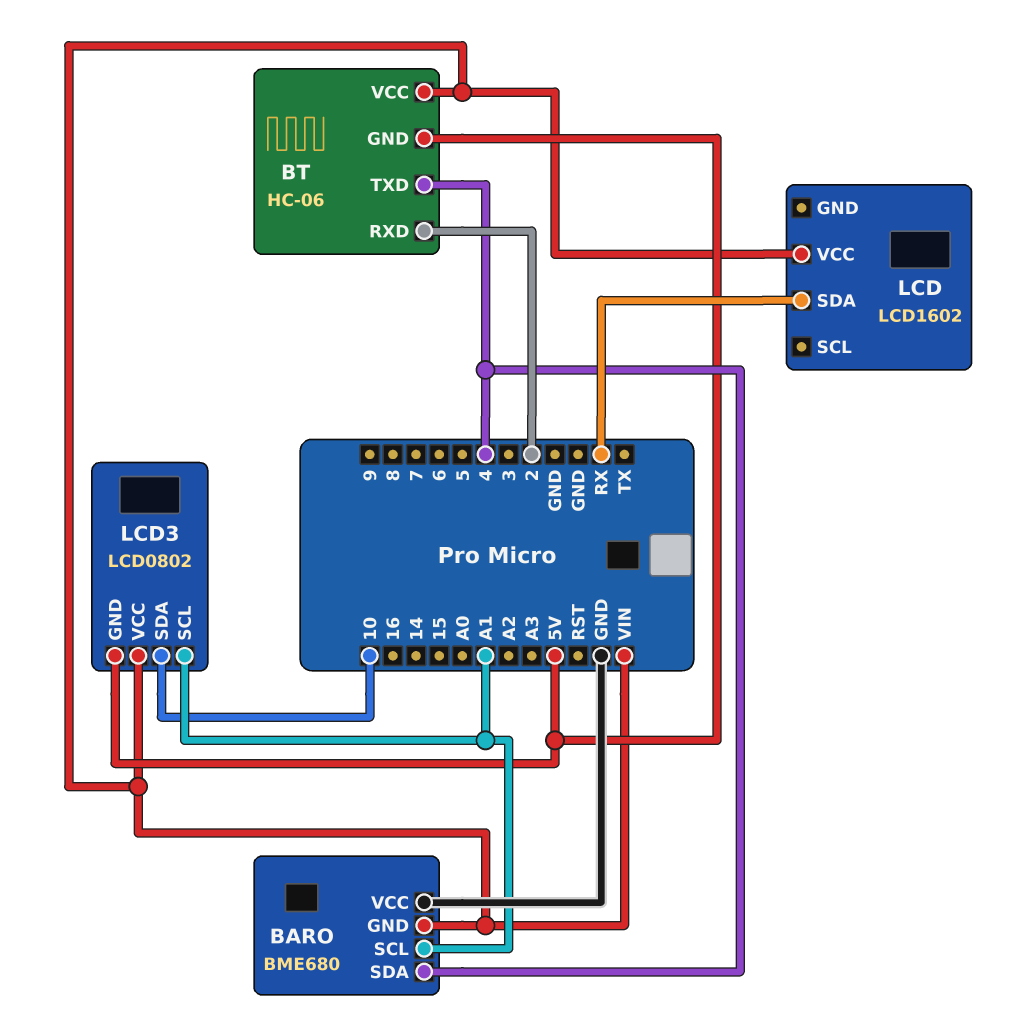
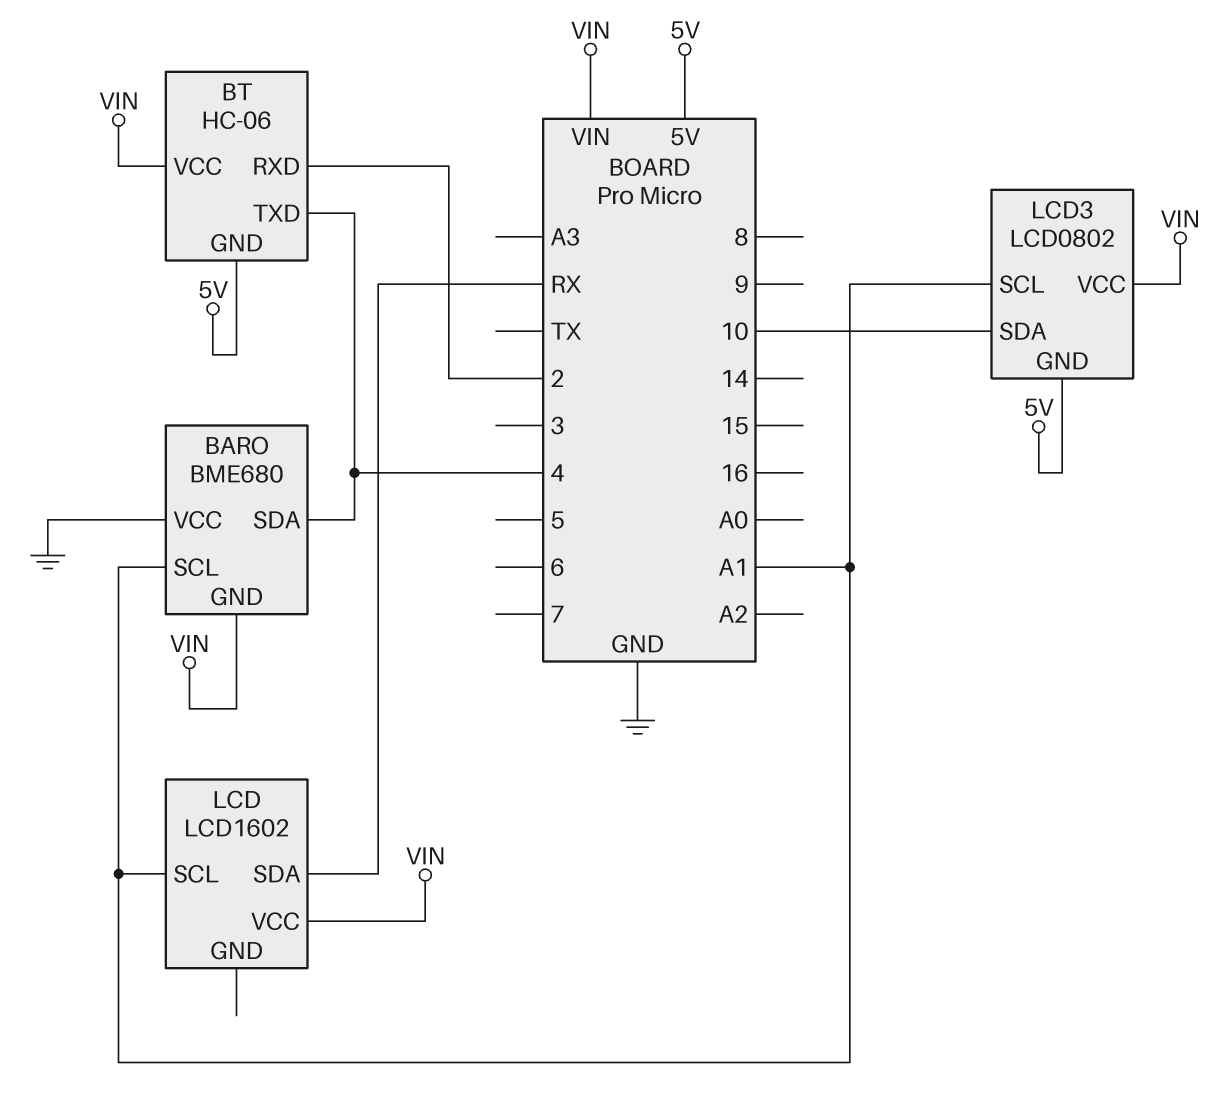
LCD pin SCL: none -> A1

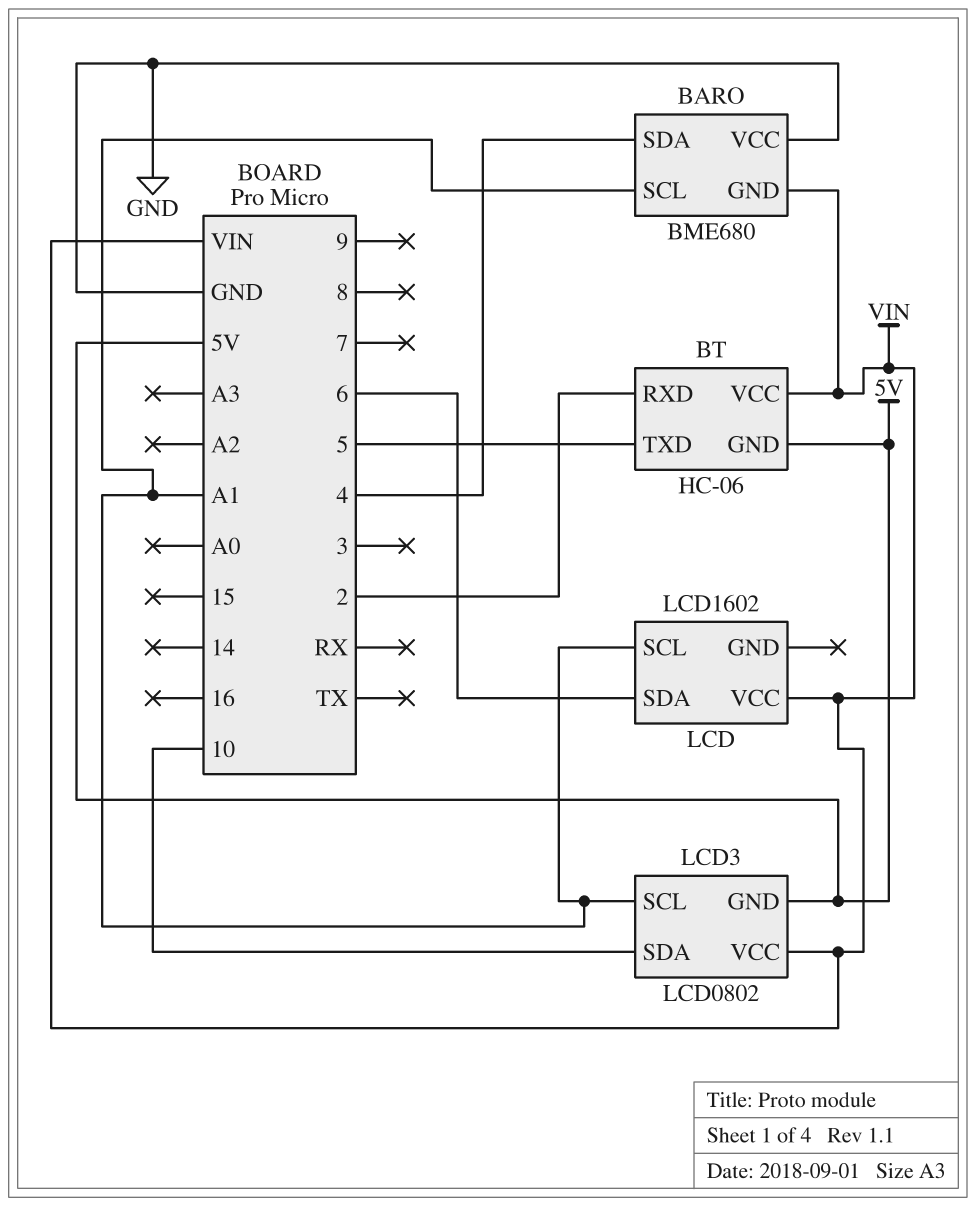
BT pin TXD: 4 -> 5
LCD pin SDA: RX -> 6

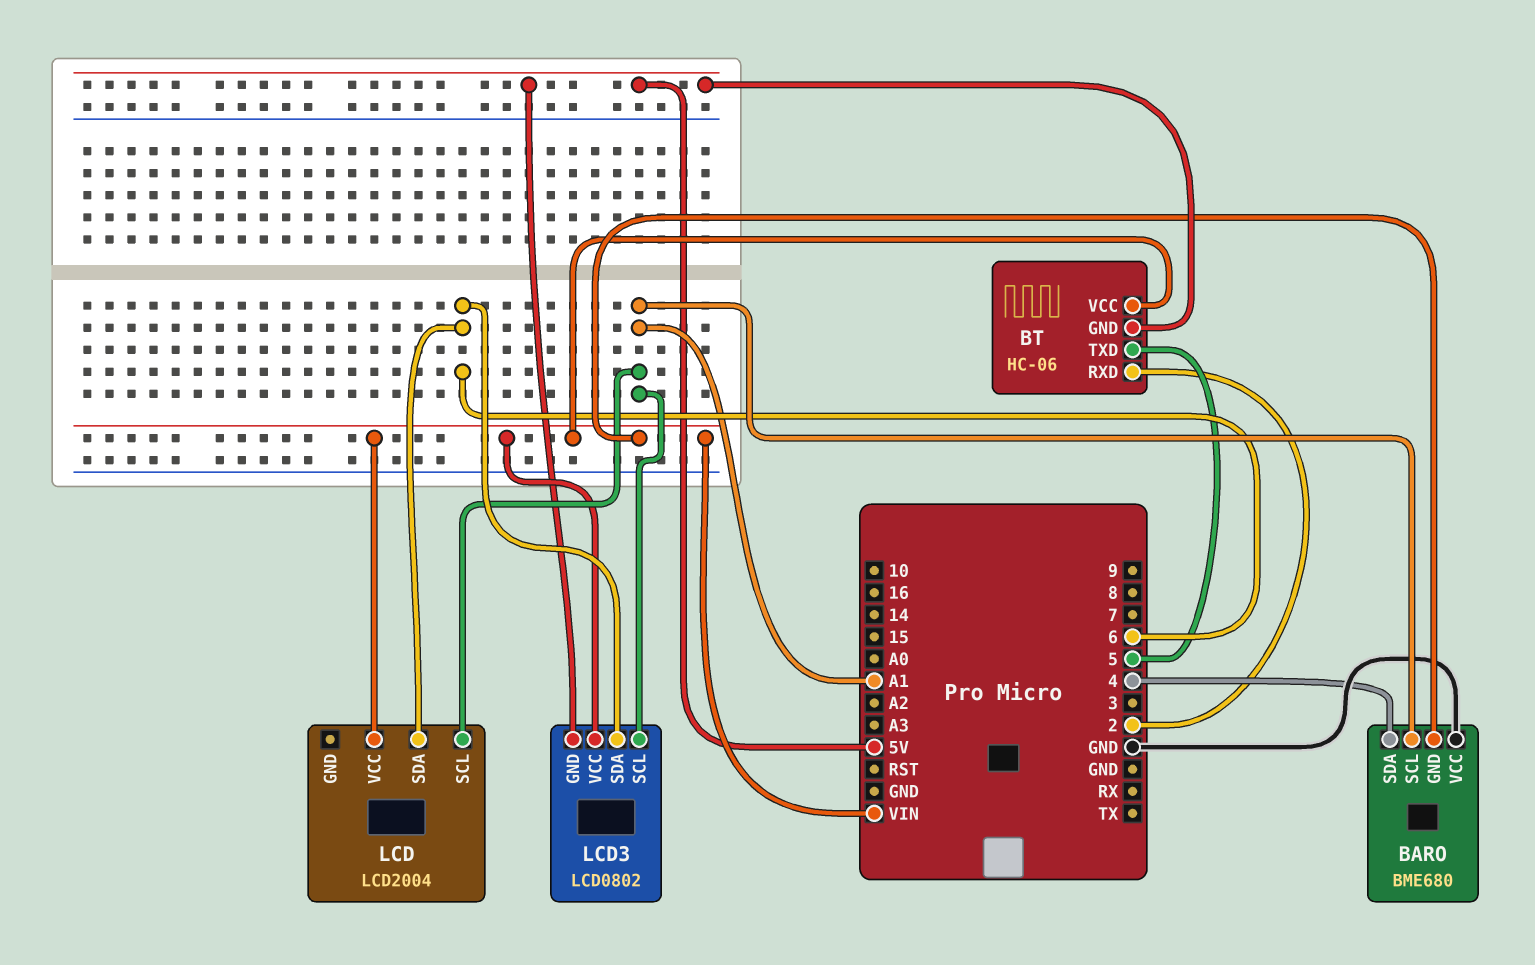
LCD: LCD1602 -> LCD2004
LCD3 pin SDA: 10 -> 6

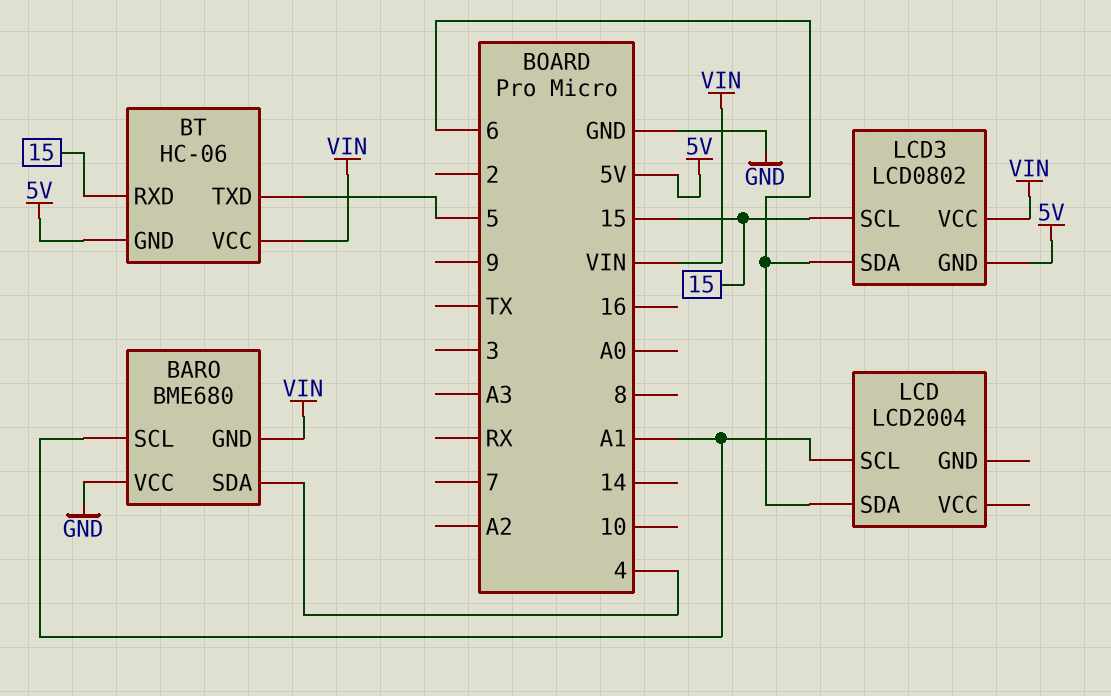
BT pin RXD: 2 -> 15
LCD pin VCC: VIN -> none
LCD3 pin SCL: A1 -> 15

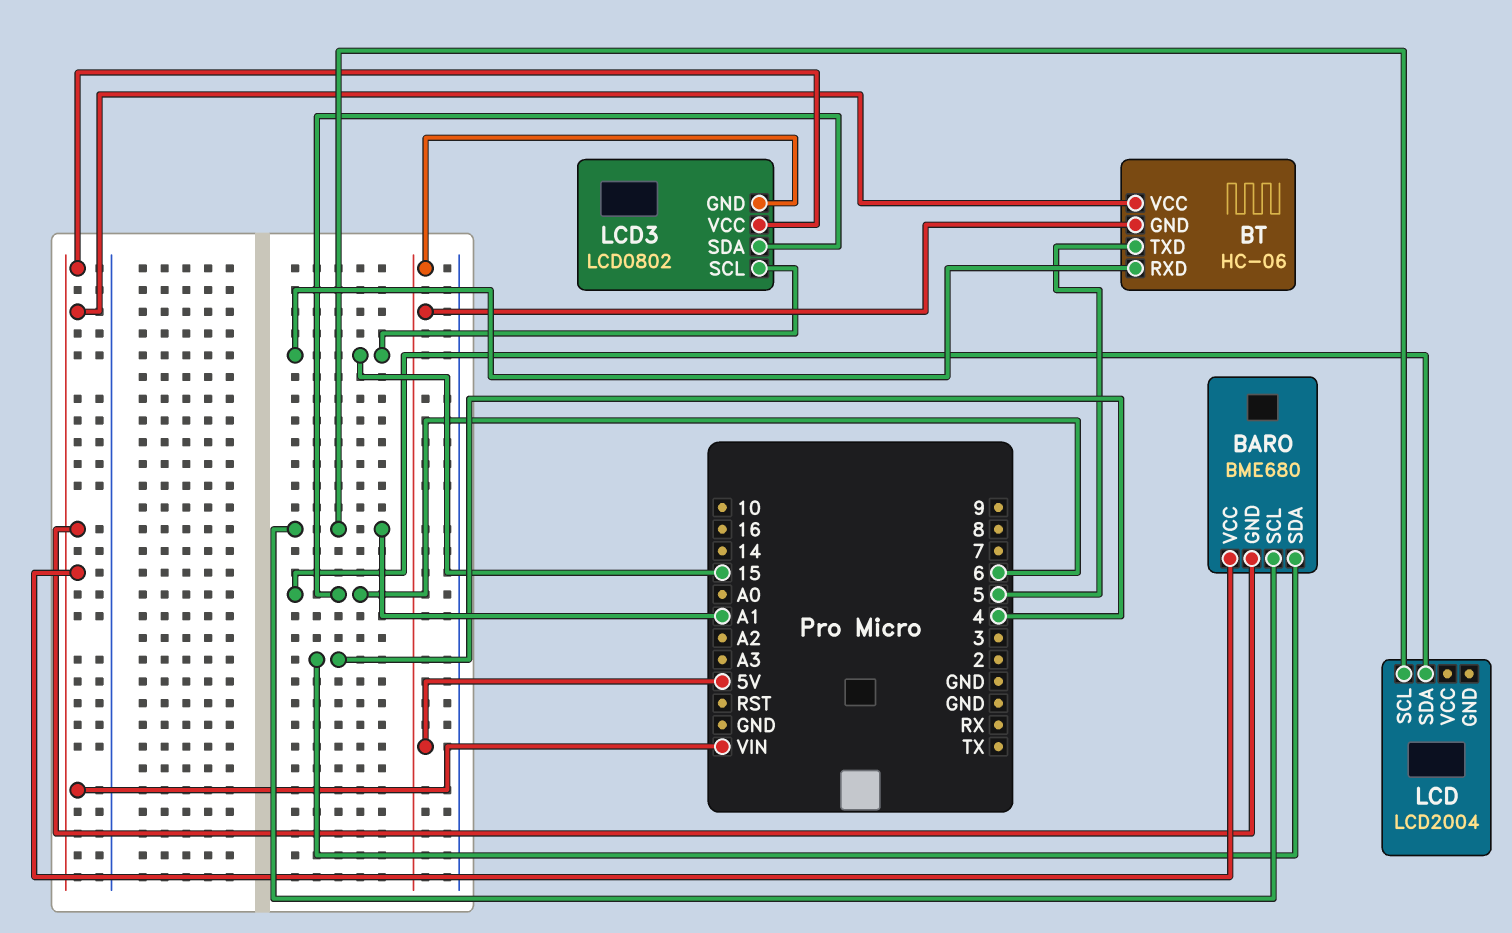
BARO pin VCC: GND -> VIN

